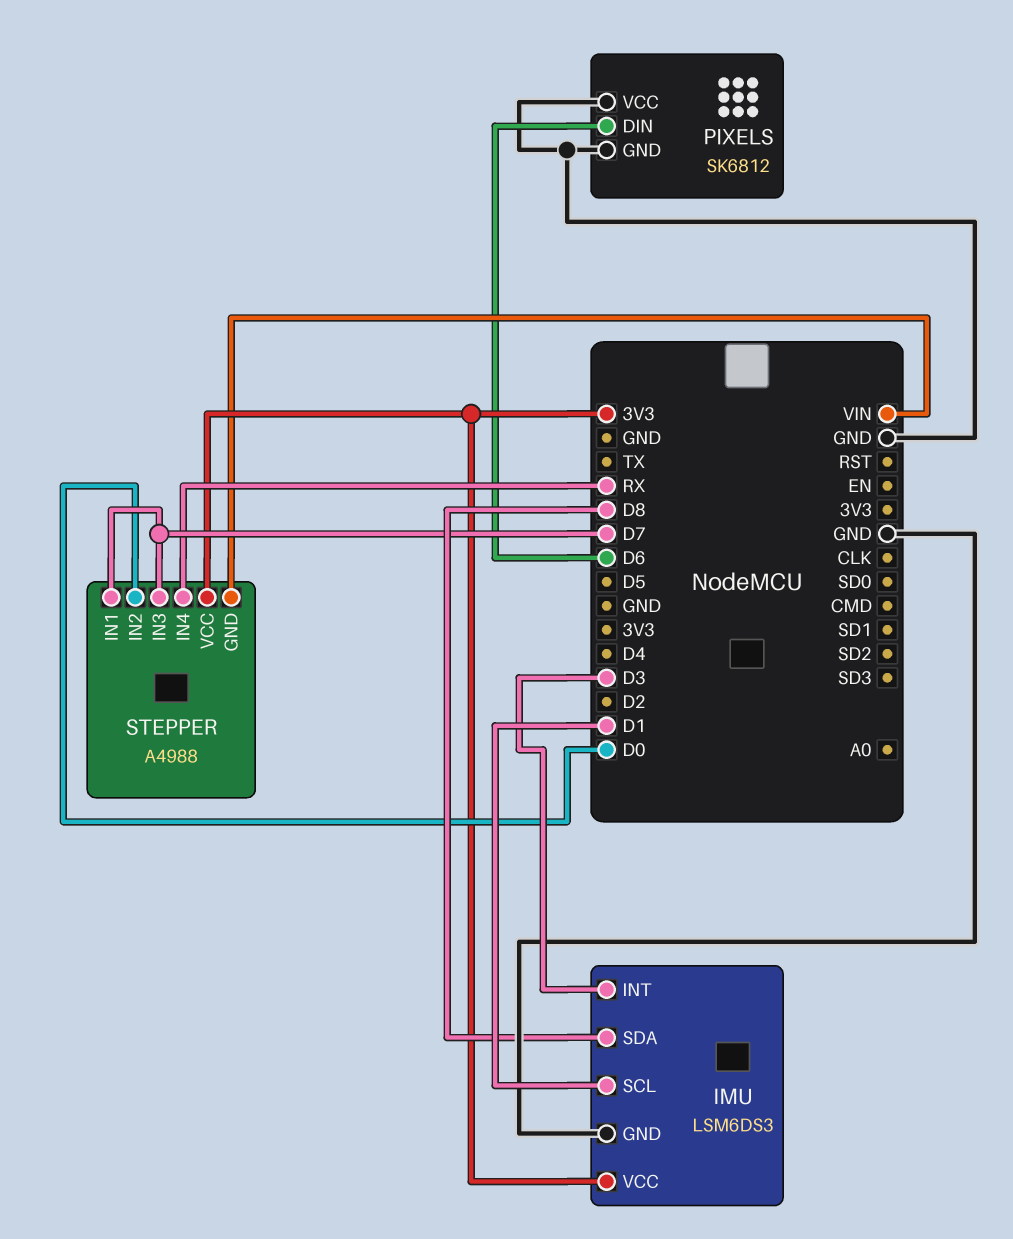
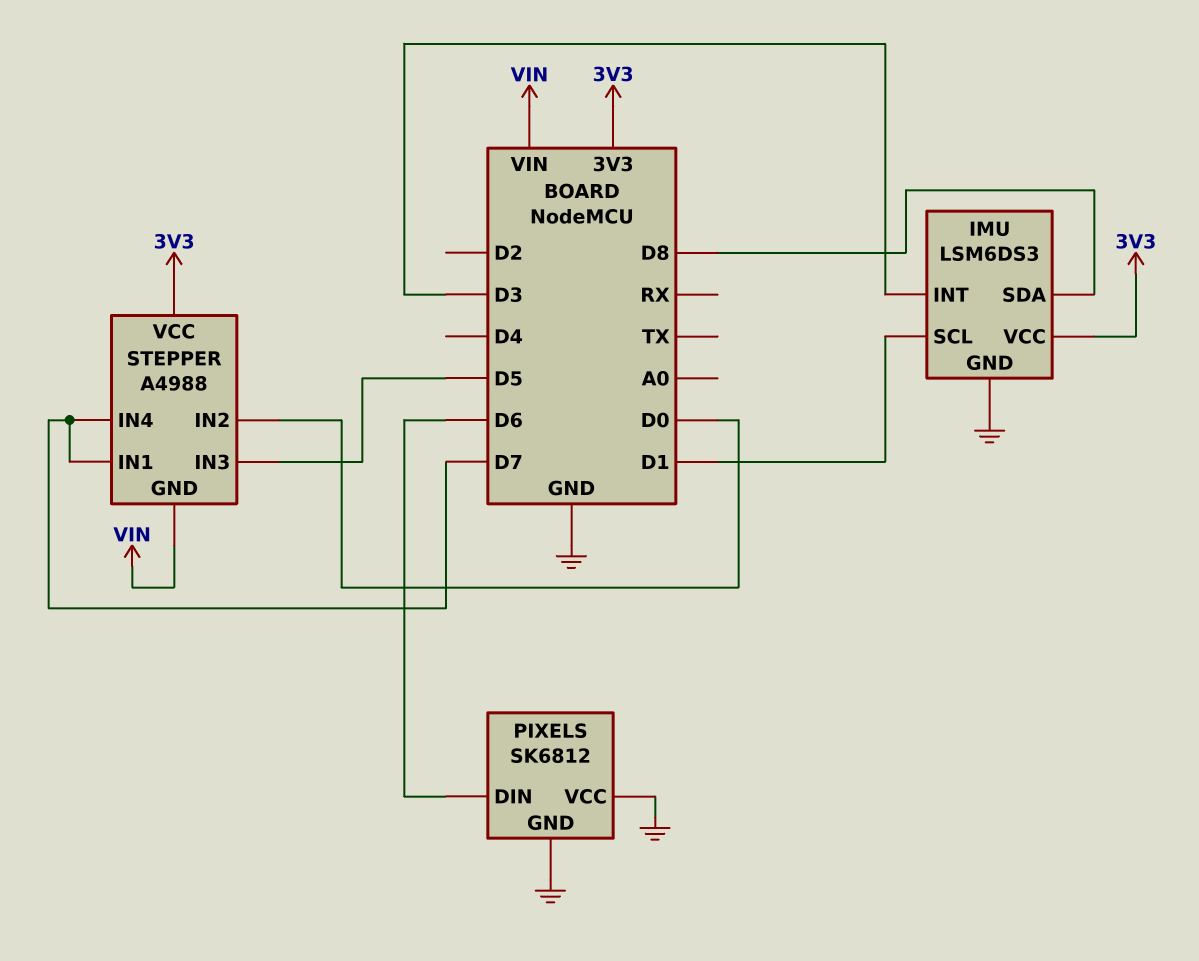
STEPPER pin IN3: D7 -> D5
STEPPER pin IN4: RX -> D7

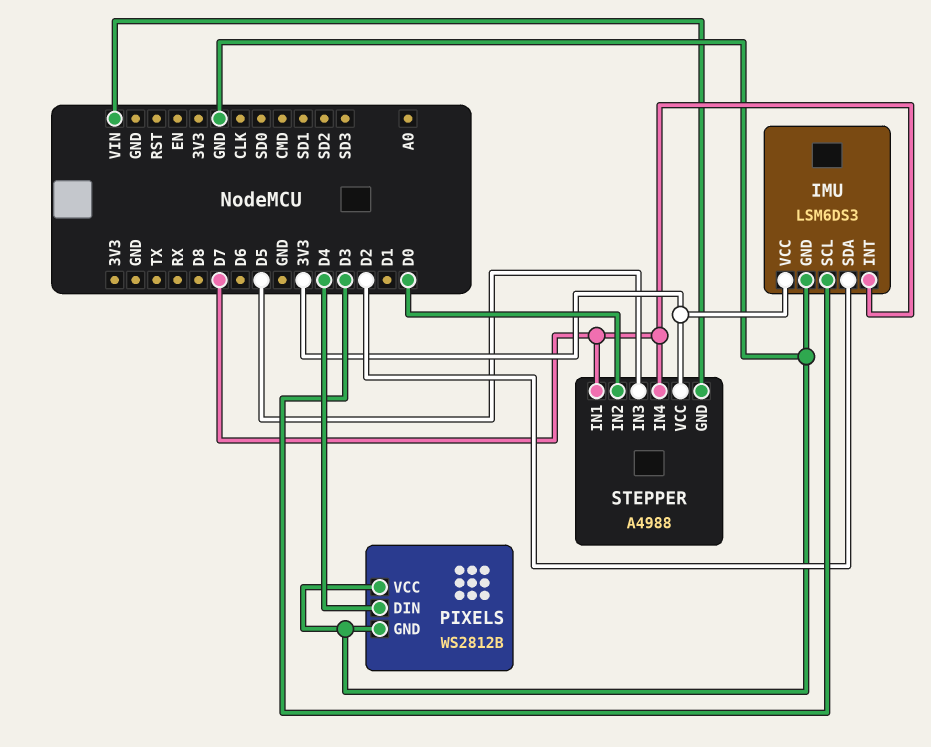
IMU pin INT: D3 -> D7
IMU pin SCL: D1 -> D3
IMU pin SDA: D8 -> D2
PIXELS: SK6812 -> WS2812B
PIXELS pin DIN: D6 -> D4

